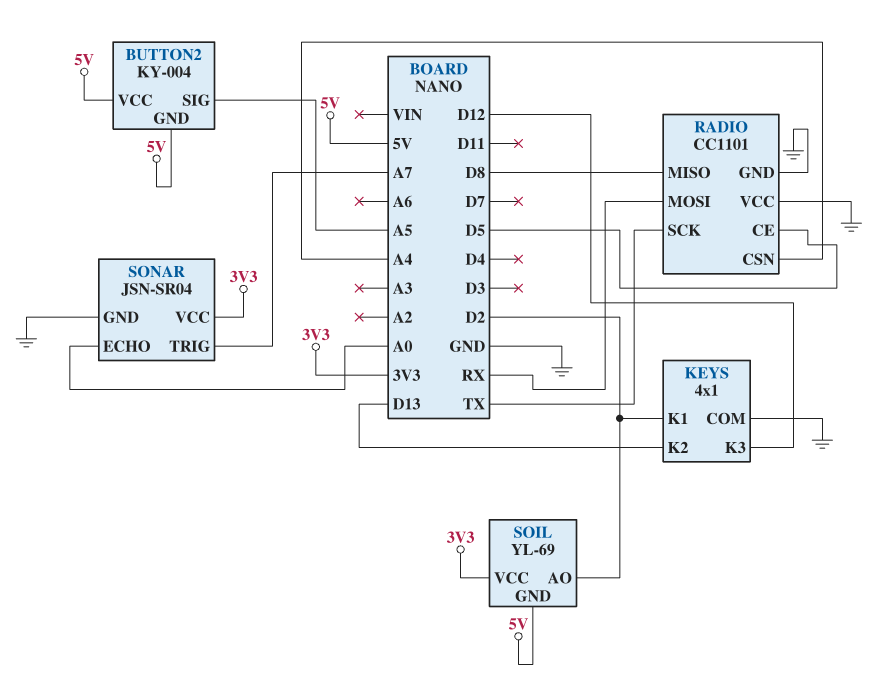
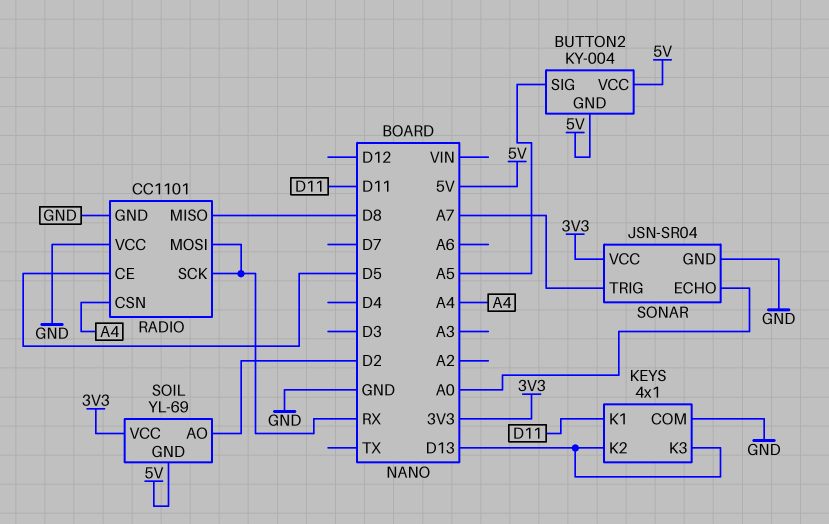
KEYS pin K1: D2 -> D11
KEYS pin K3: D12 -> D13
RADIO pin SCK: TX -> RX

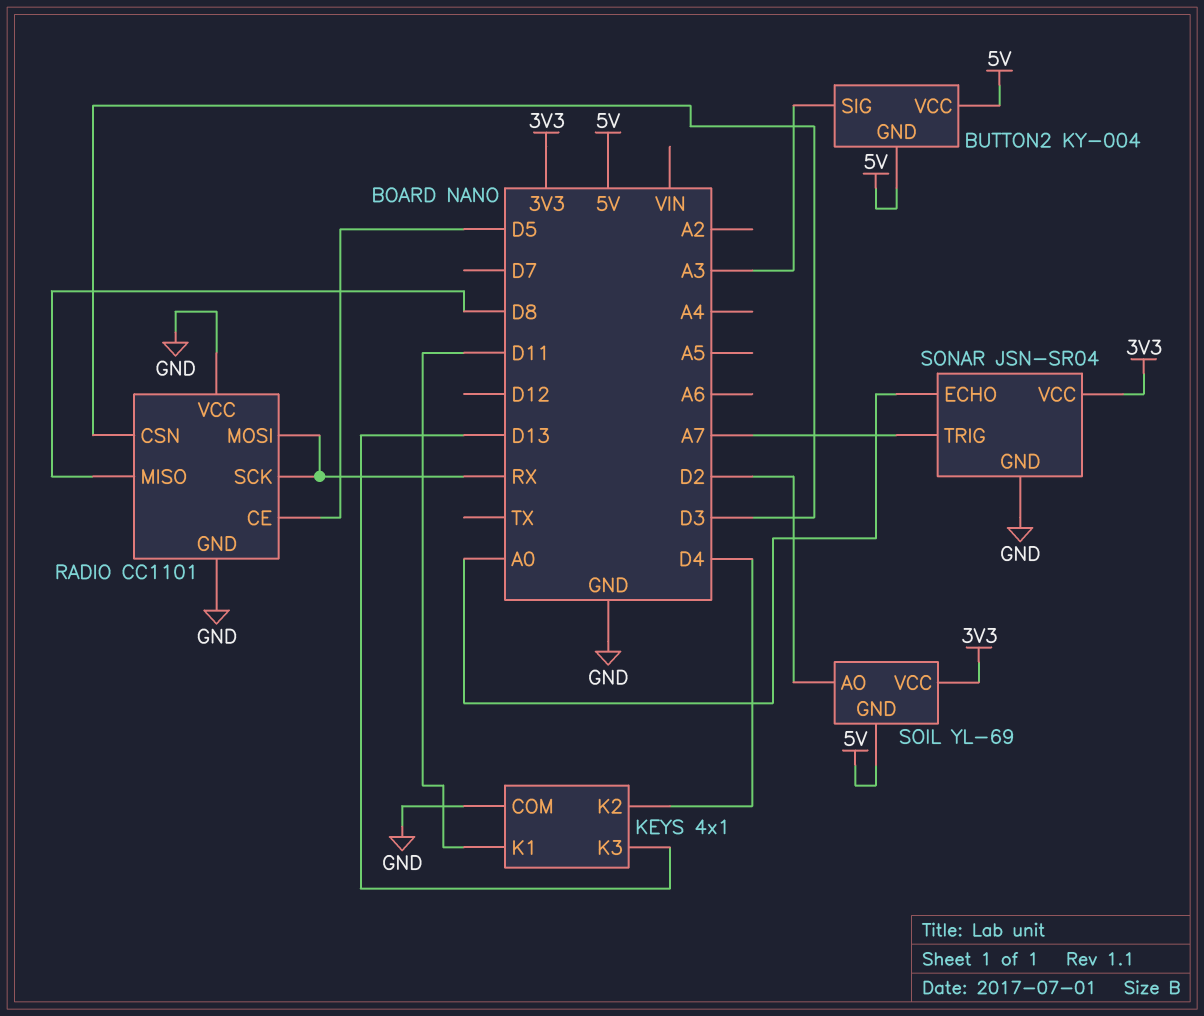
BUTTON2 pin SIG: A5 -> A3
KEYS pin K2: D13 -> D4
RADIO pin CSN: A4 -> D3

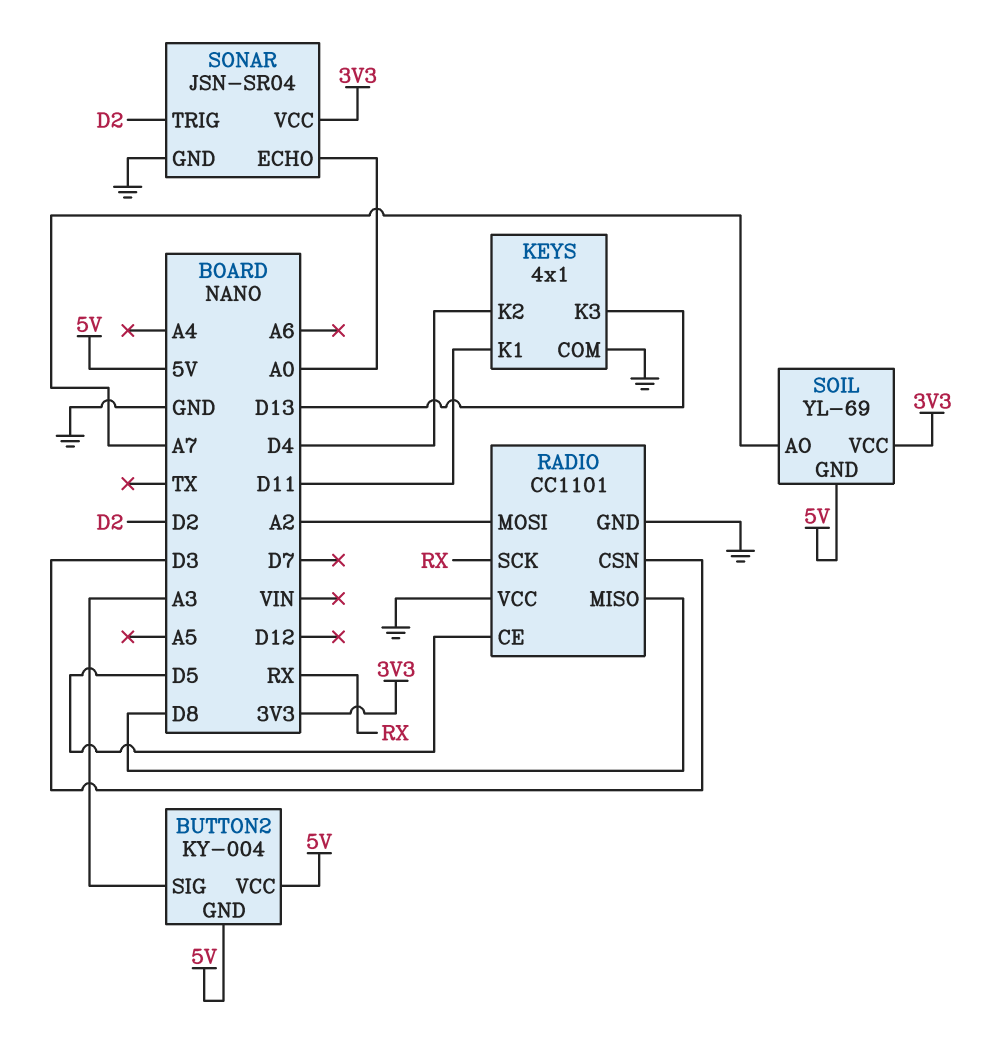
RADIO pin MOSI: RX -> A2
SOIL pin AO: D2 -> A7
SONAR pin TRIG: A7 -> D2

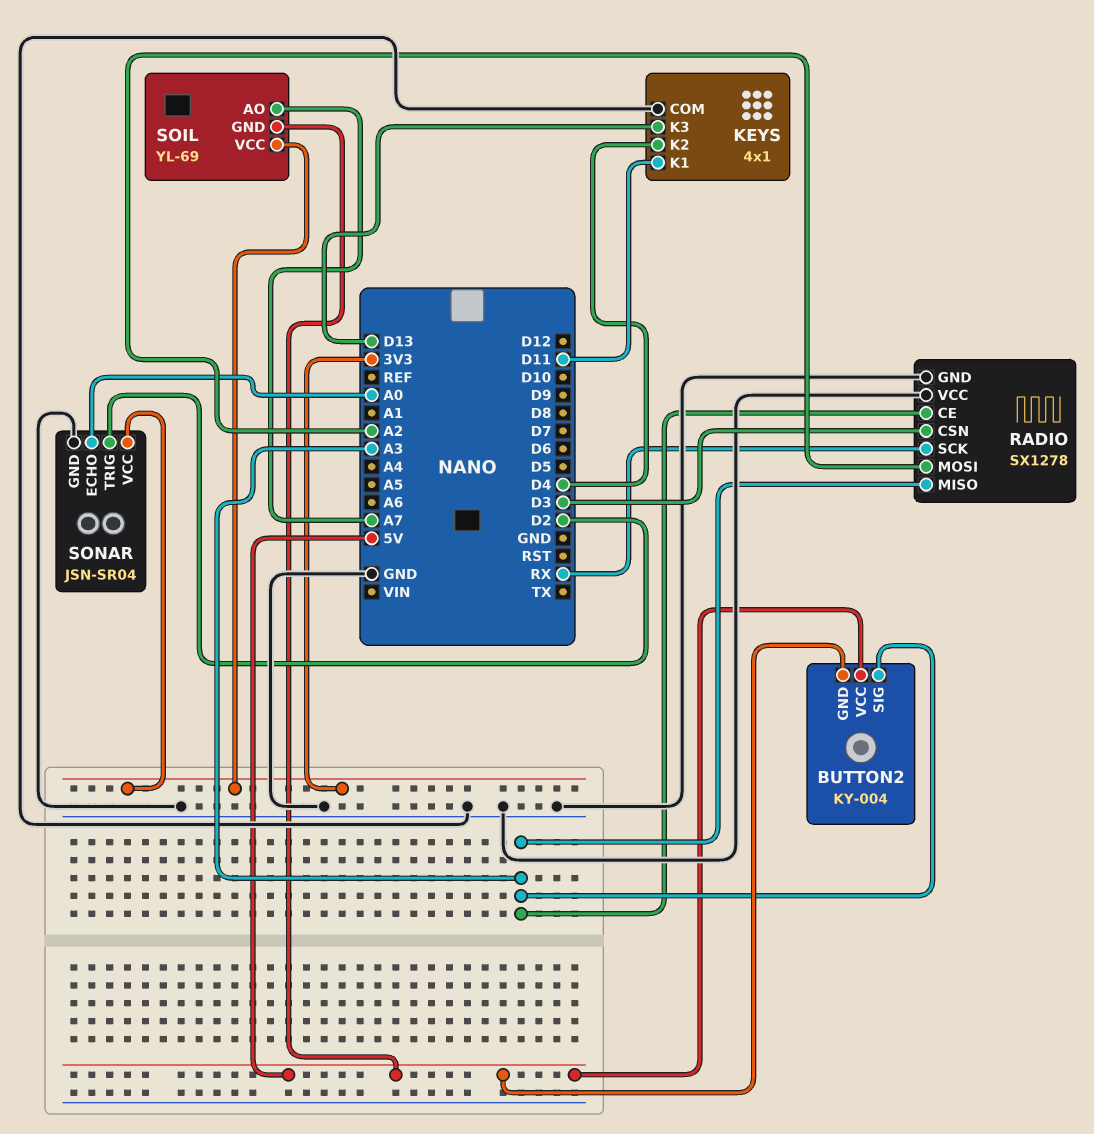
RADIO: CC1101 -> SX1278
RADIO pin CE: D5 -> A3
RADIO pin MISO: D8 -> A3

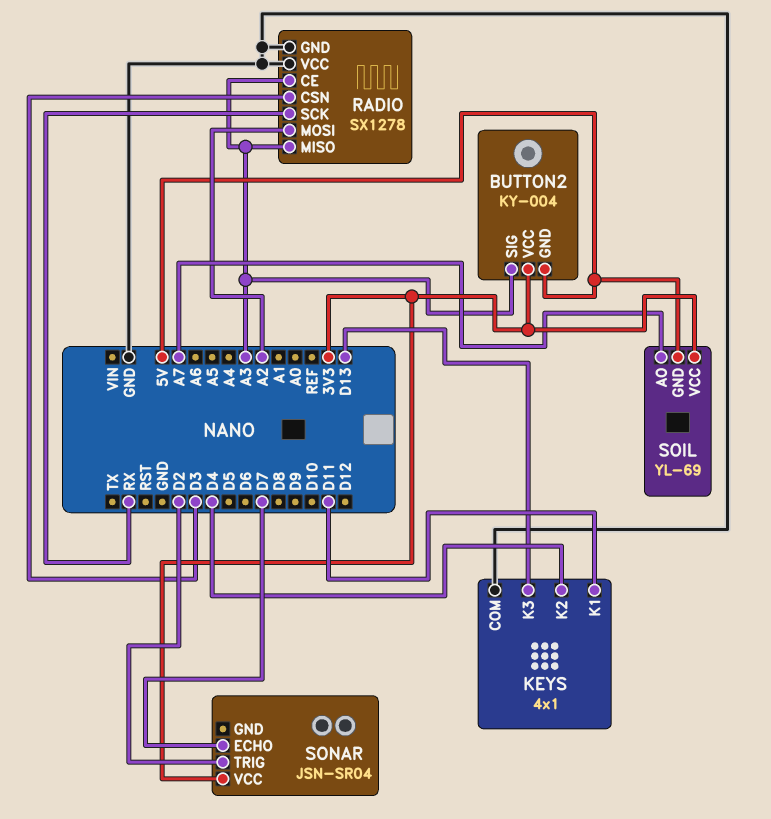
BUTTON2 pin VCC: 5V -> 3V3
SONAR pin ECHO: A0 -> D7
SONAR pin GND: GND -> none

